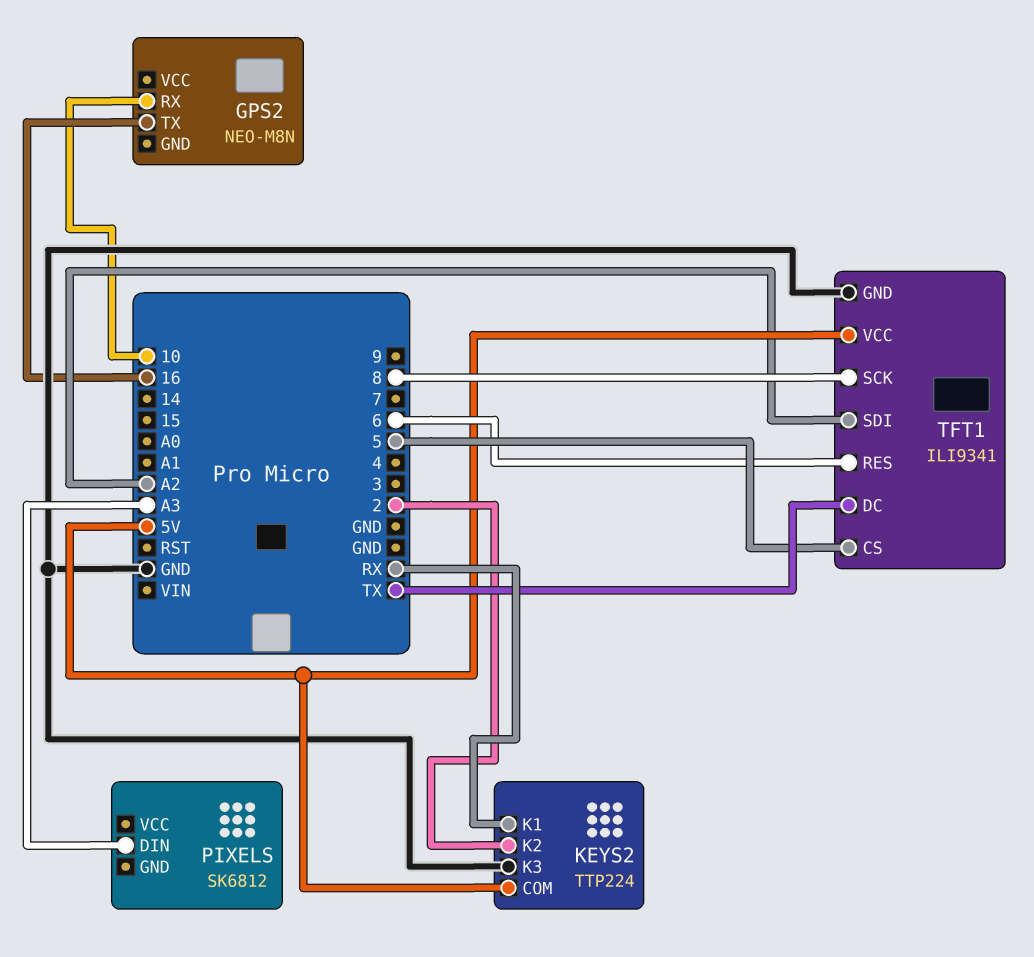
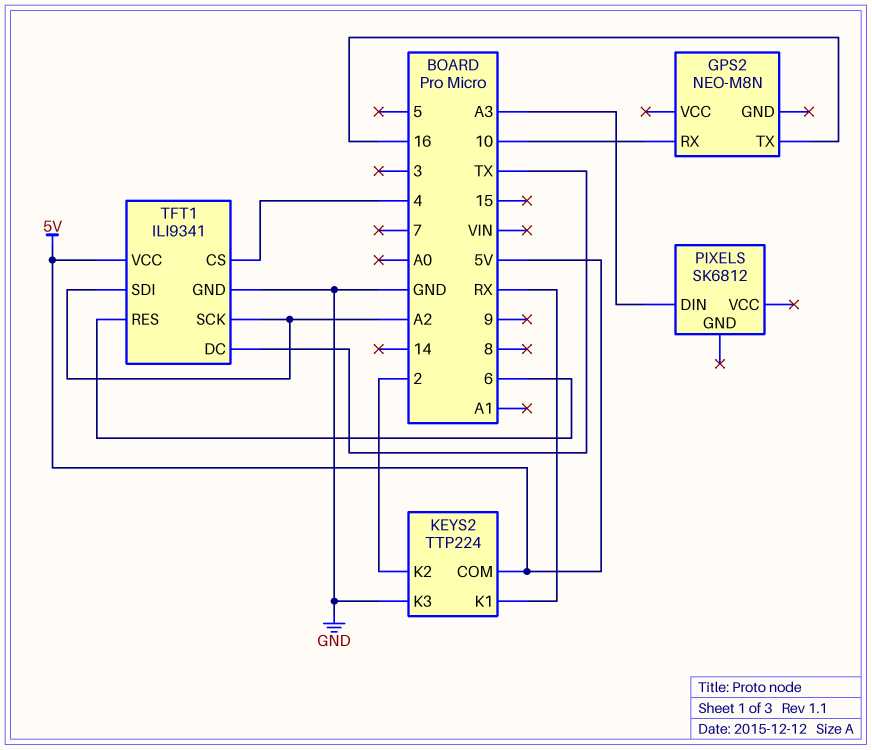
TFT1 pin CS: 5 -> 4
TFT1 pin SCK: 8 -> A2

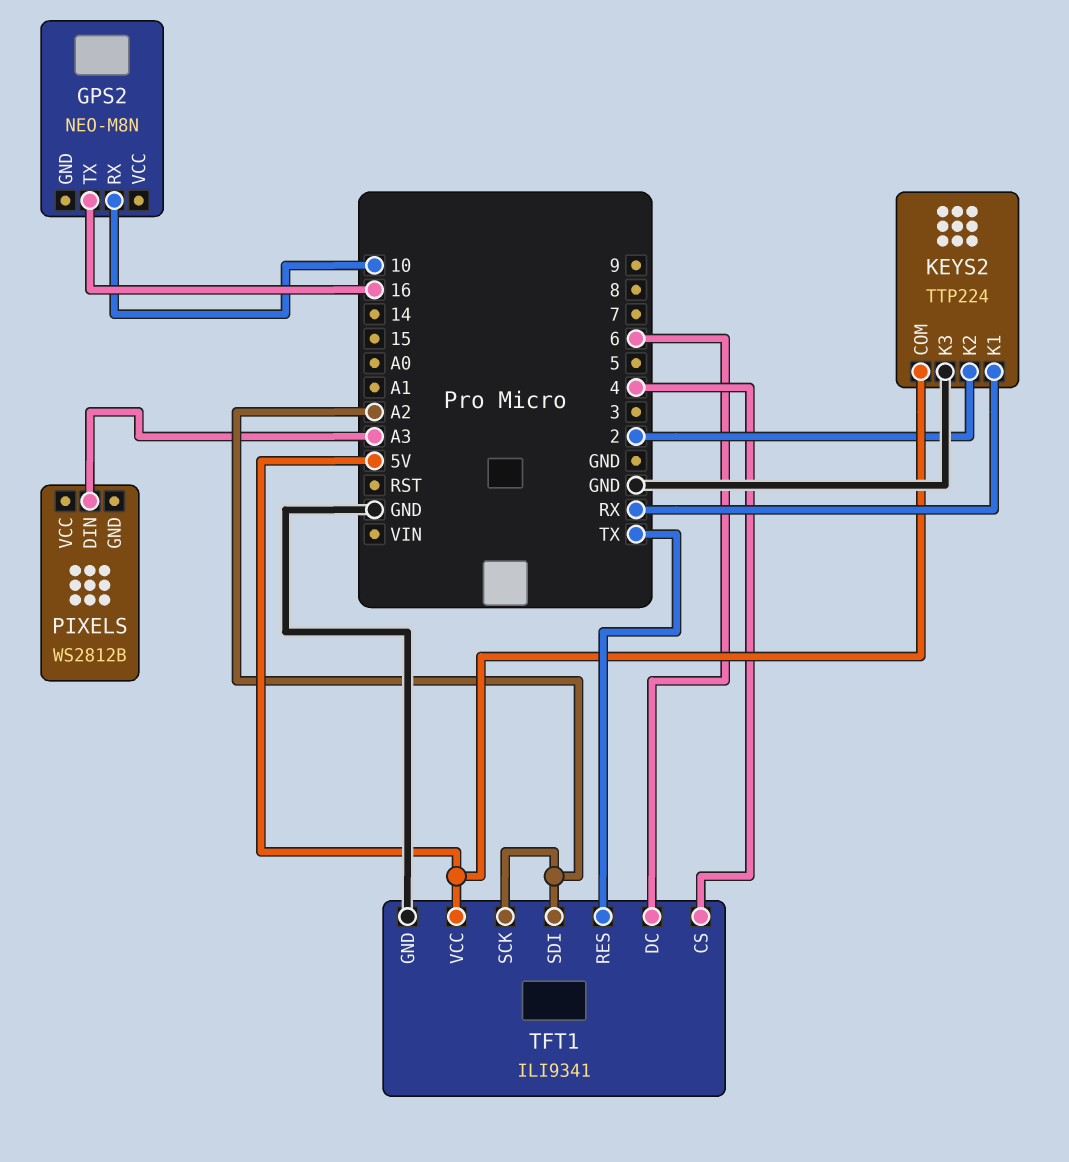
PIXELS: SK6812 -> WS2812B
TFT1 pin DC: TX -> 6
TFT1 pin RES: 6 -> TX

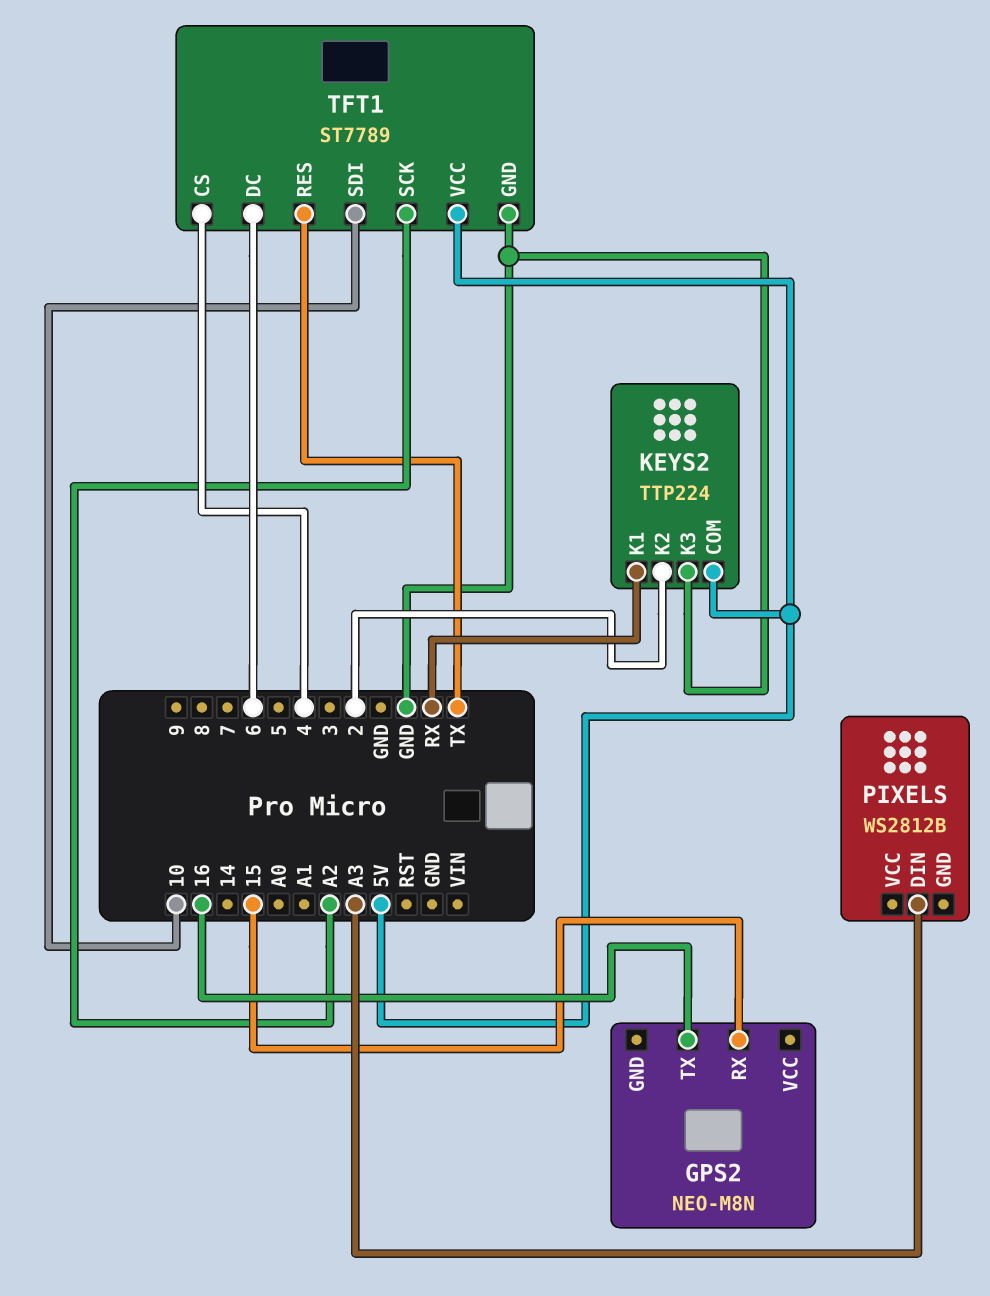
GPS2 pin RX: 10 -> 15
TFT1: ILI9341 -> ST7789
TFT1 pin SDI: A2 -> 10

